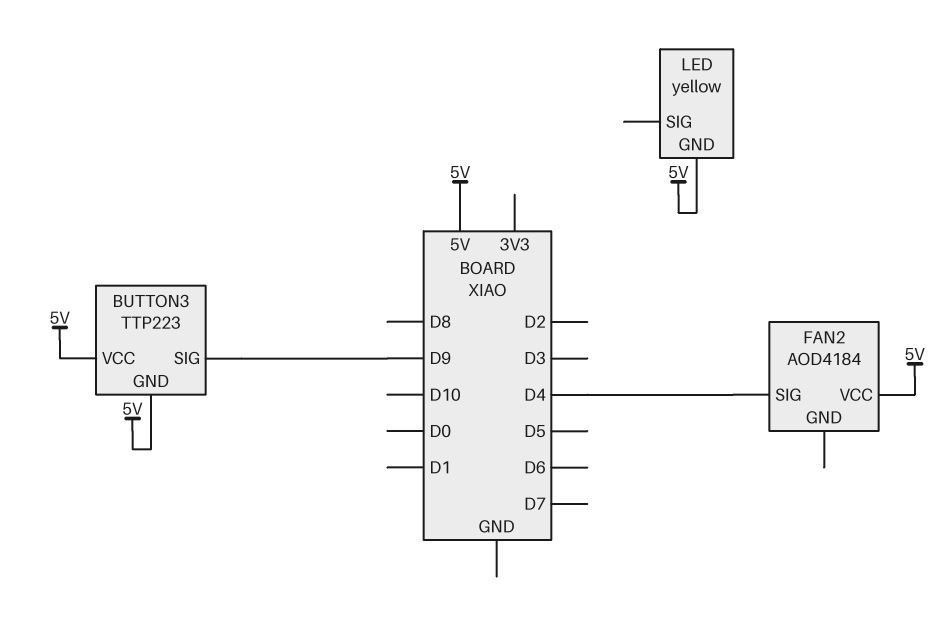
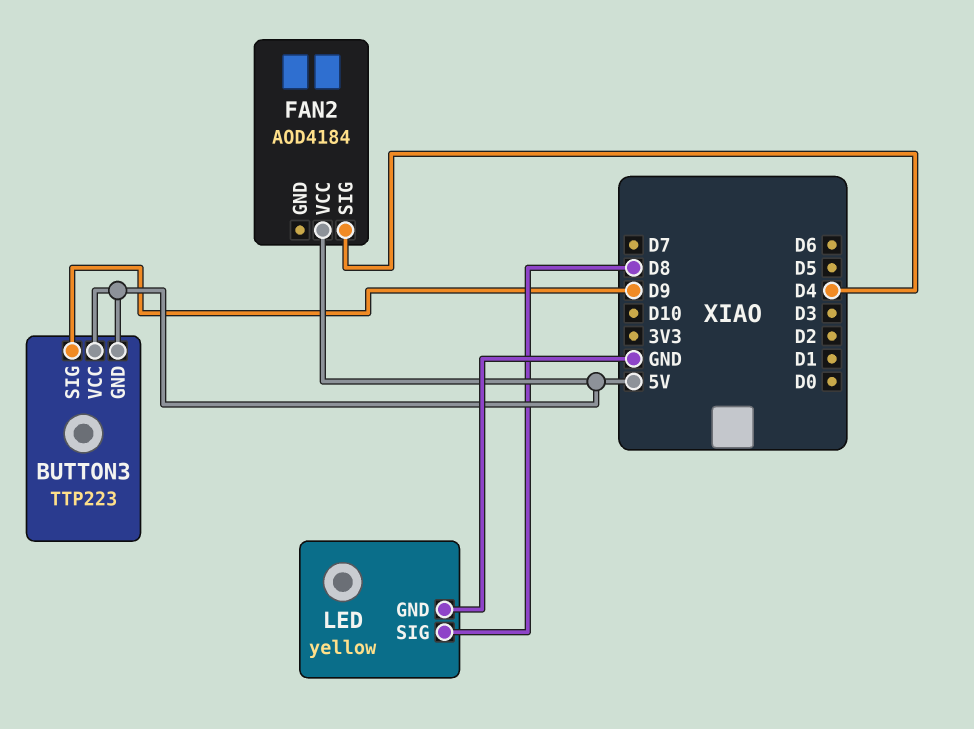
LED pin GND: 5V -> GND
LED pin SIG: none -> D8

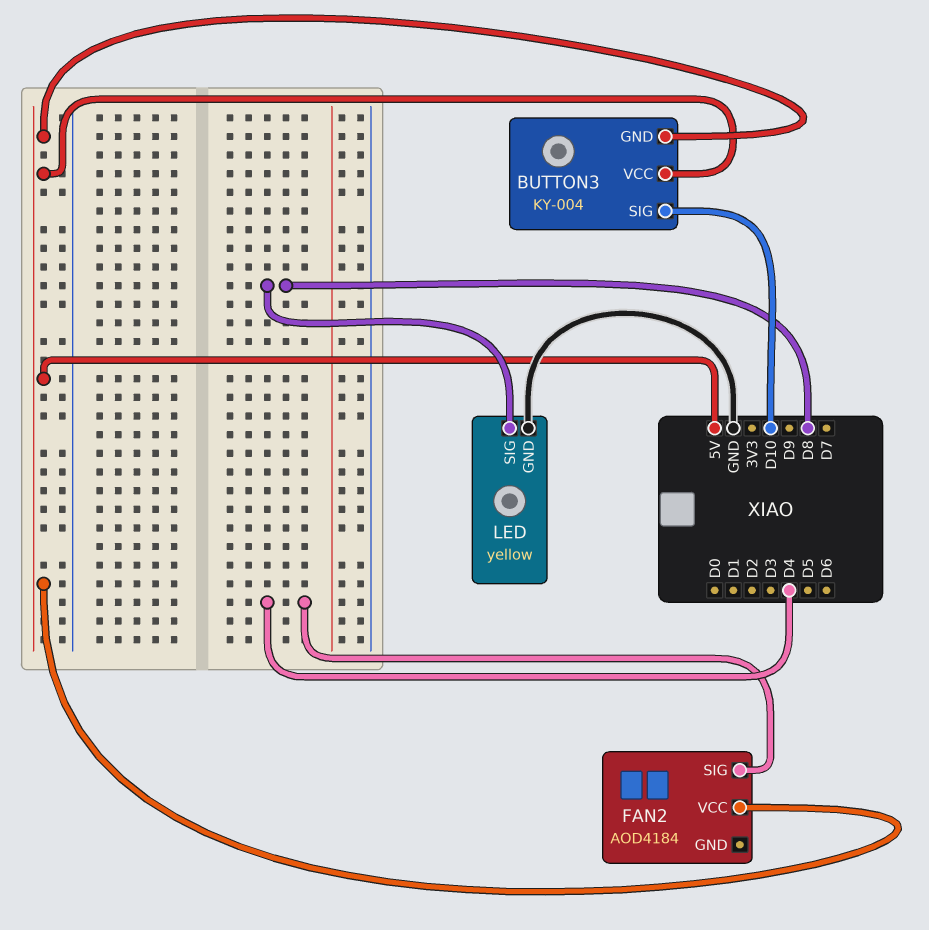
BUTTON3: TTP223 -> KY-004
BUTTON3 pin SIG: D9 -> D10

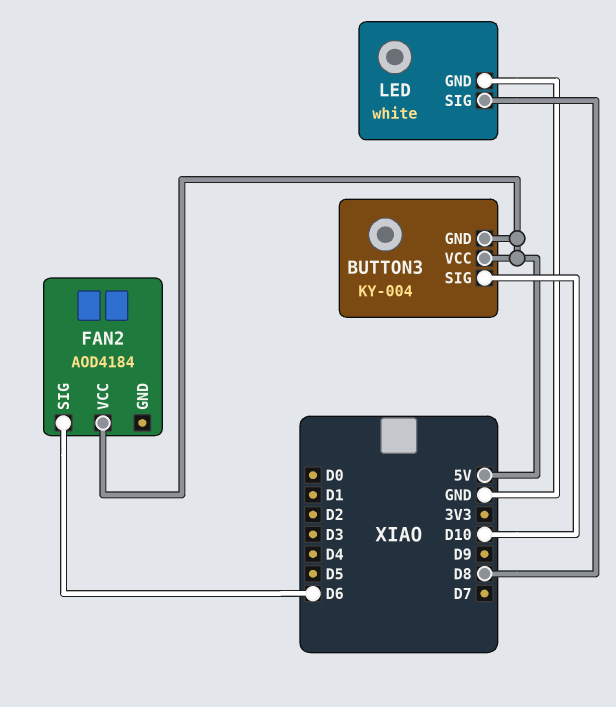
FAN2 pin SIG: D4 -> D6
LED: yellow -> white

